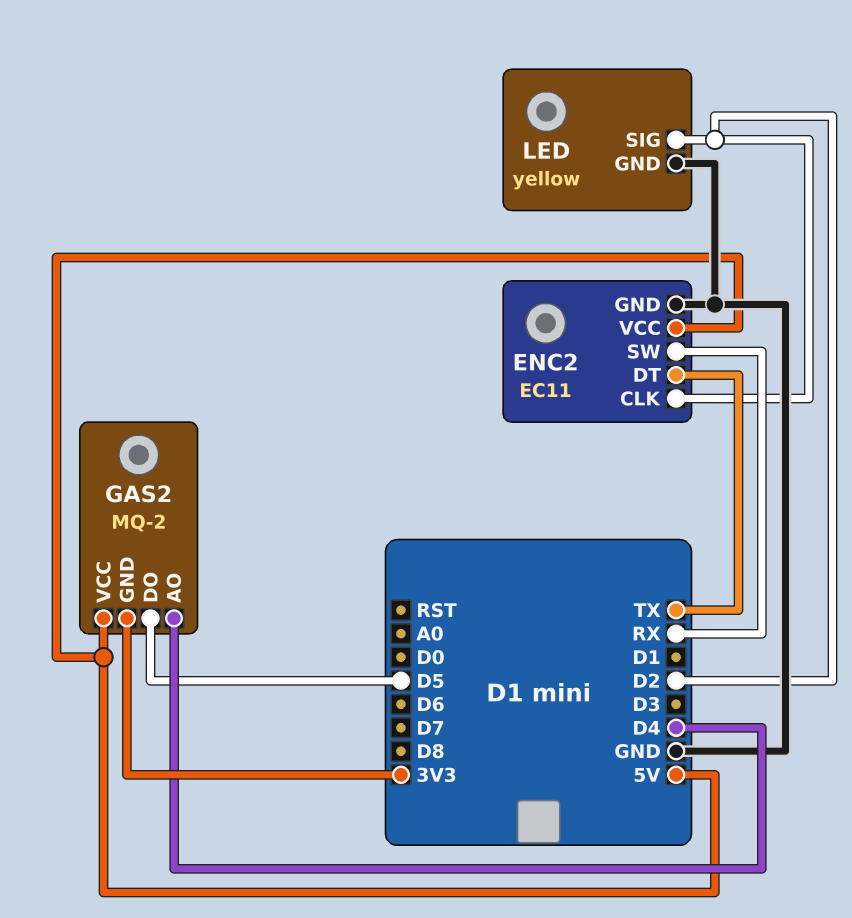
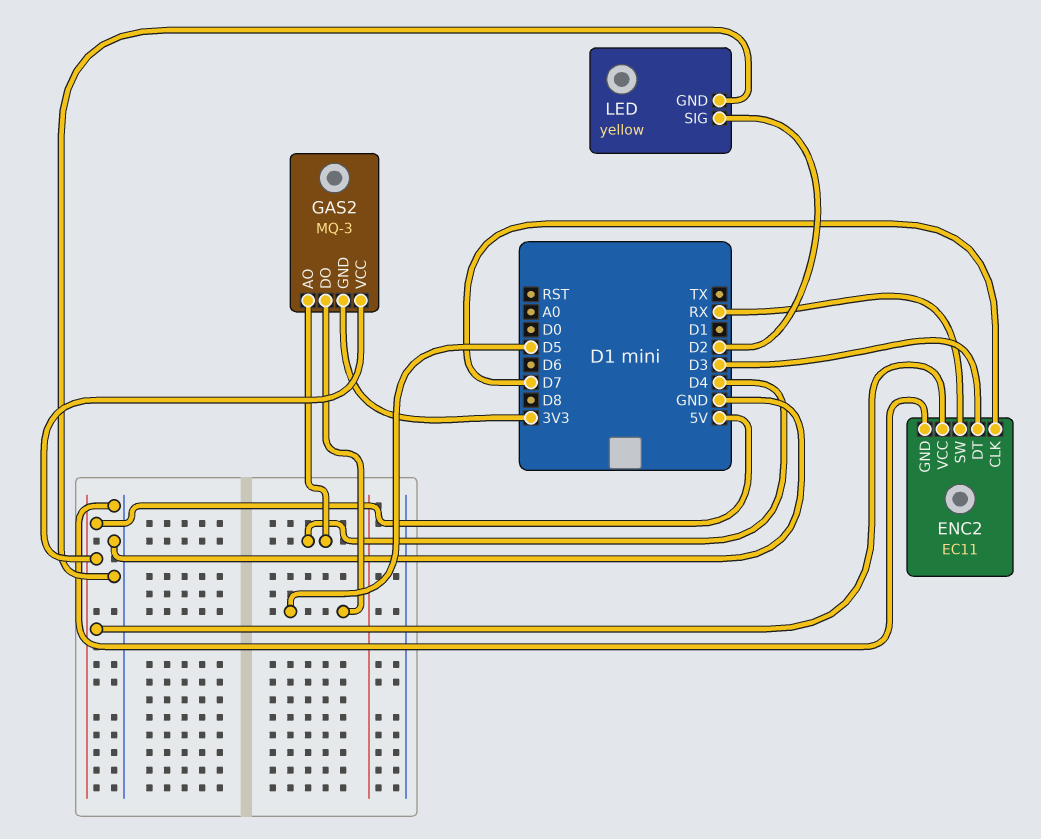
ENC2 pin CLK: D2 -> D7
ENC2 pin DT: TX -> D3
GAS2: MQ-2 -> MQ-3

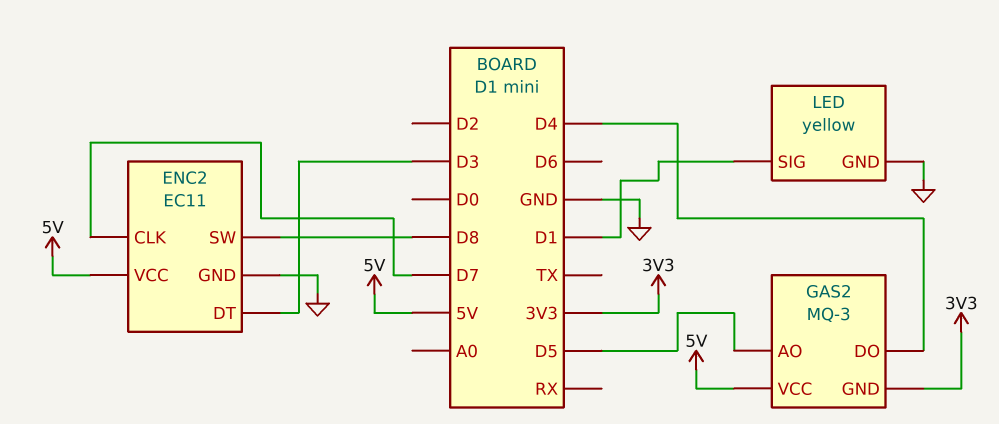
ENC2 pin SW: RX -> D8
GAS2 pin AO: D4 -> D5
GAS2 pin DO: D5 -> D4
LED pin SIG: D2 -> D1

